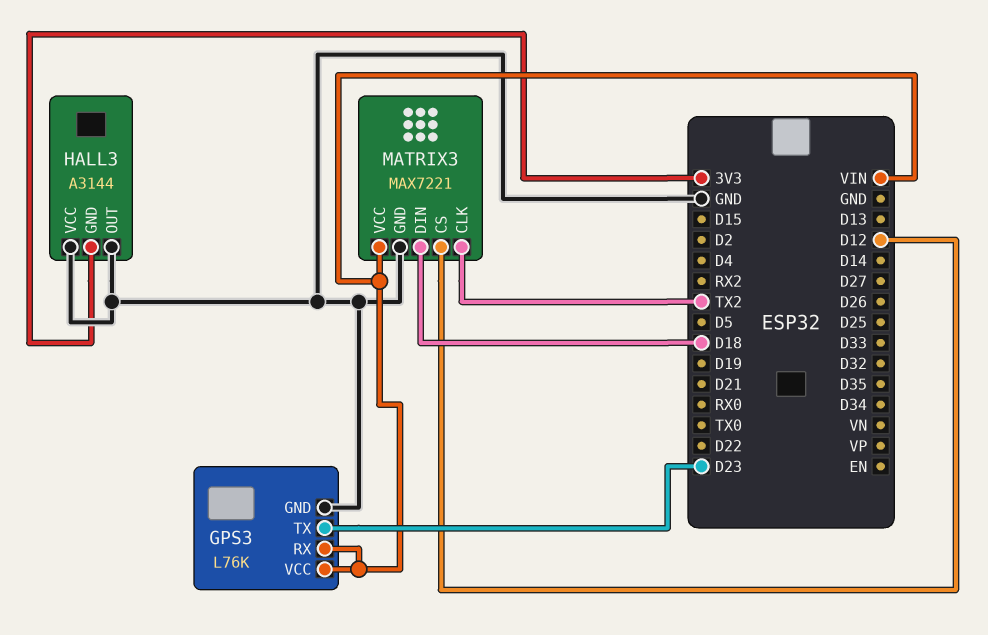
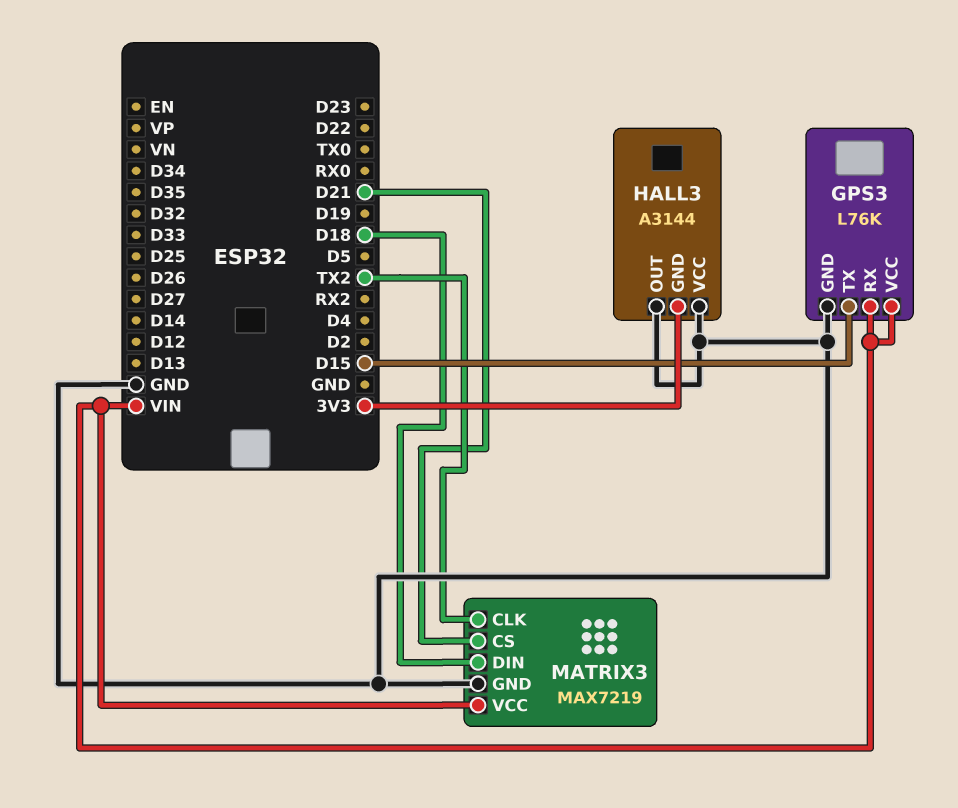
GPS3 pin TX: D23 -> D15
MATRIX3: MAX7221 -> MAX7219
MATRIX3 pin CS: D12 -> D21

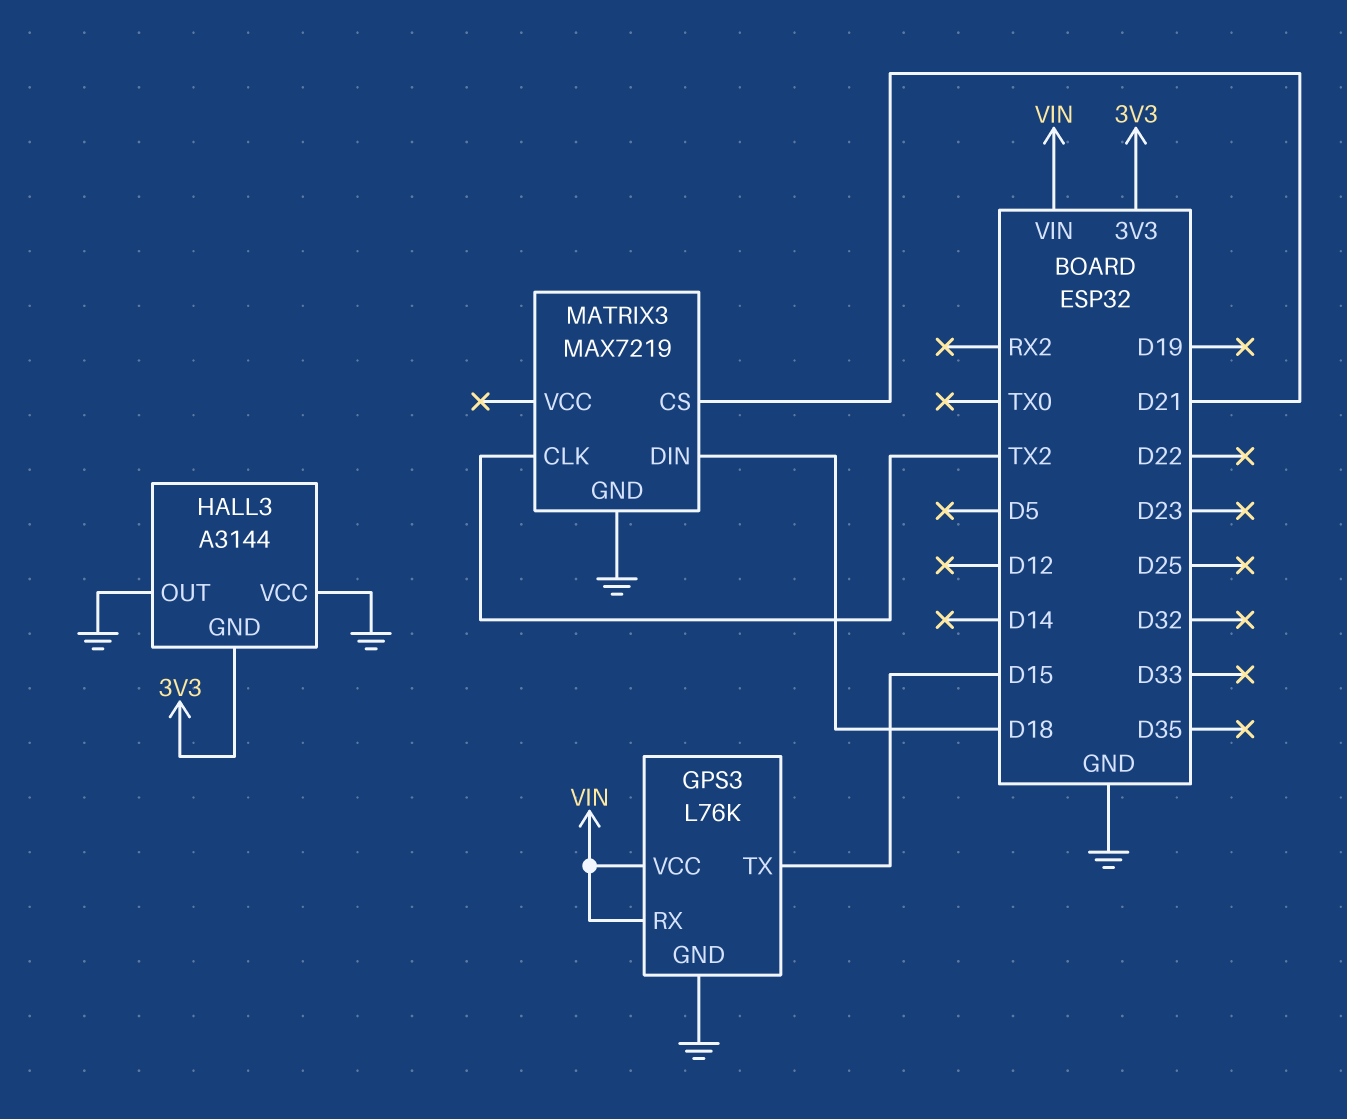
MATRIX3 pin VCC: VIN -> none

